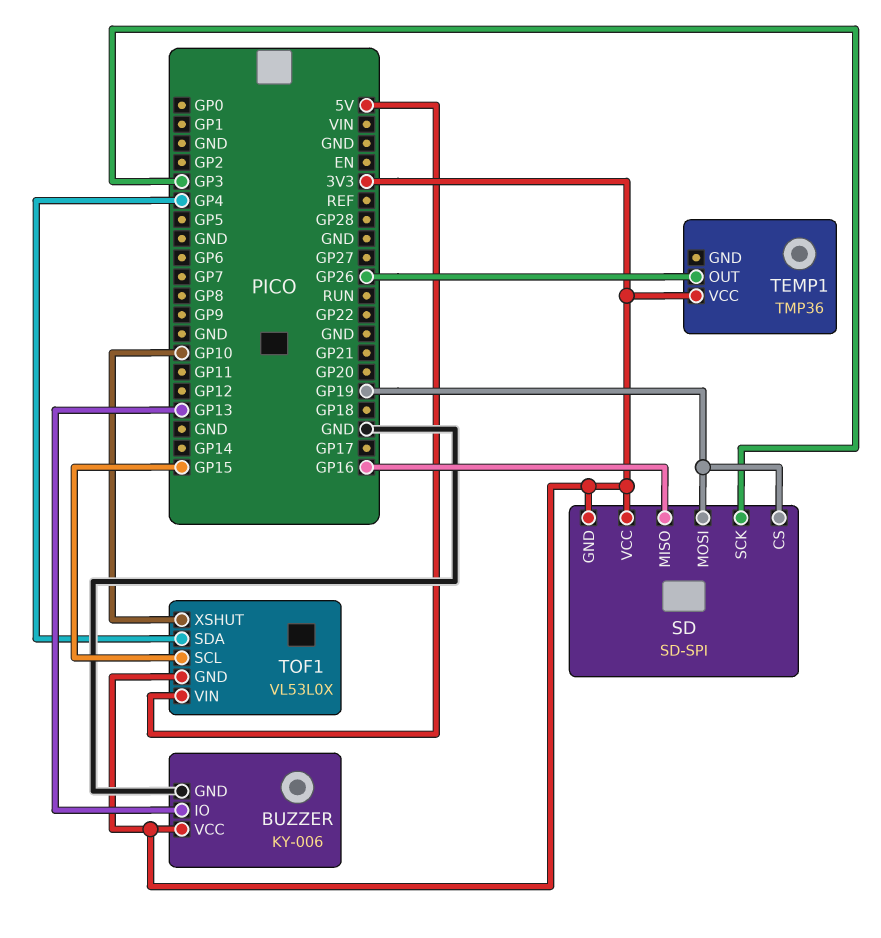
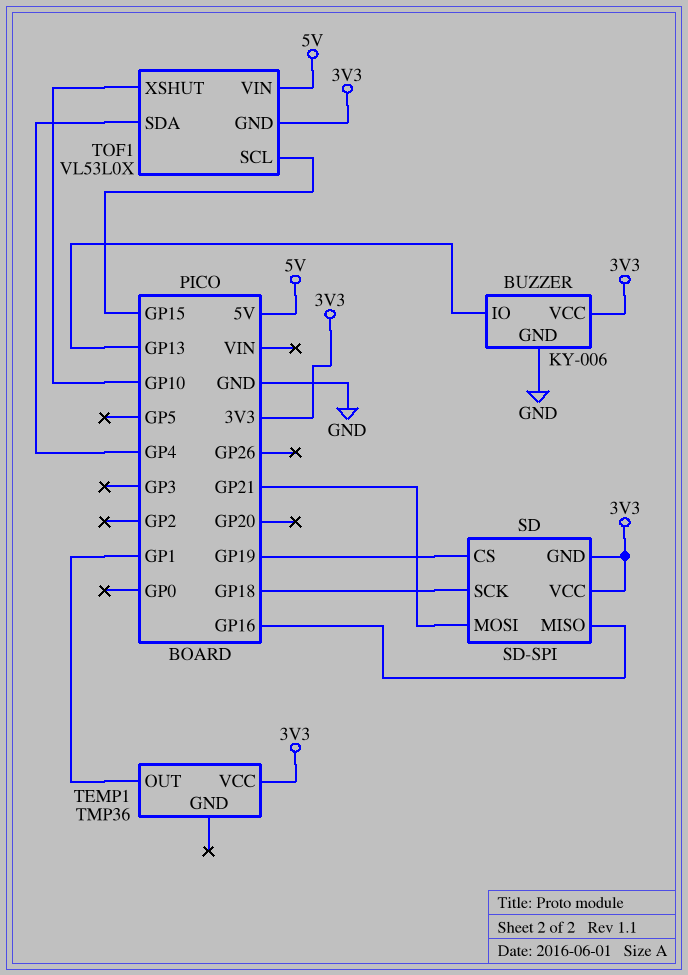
SD pin MOSI: GP19 -> GP21
SD pin SCK: GP3 -> GP18
TEMP1 pin OUT: GP26 -> GP1

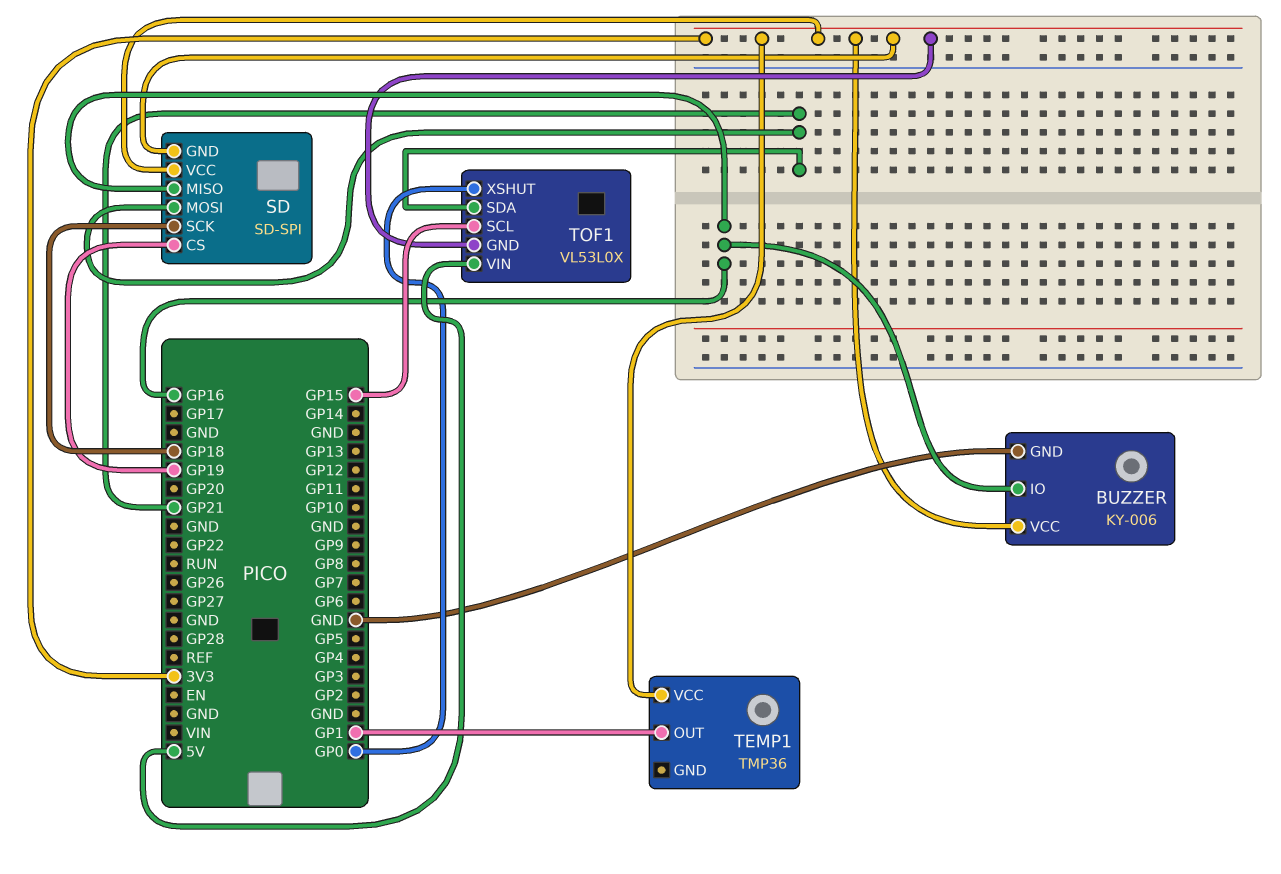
BUZZER pin IO: GP13 -> GP16
TOF1 pin SDA: GP4 -> GP21
TOF1 pin XSHUT: GP10 -> GP0

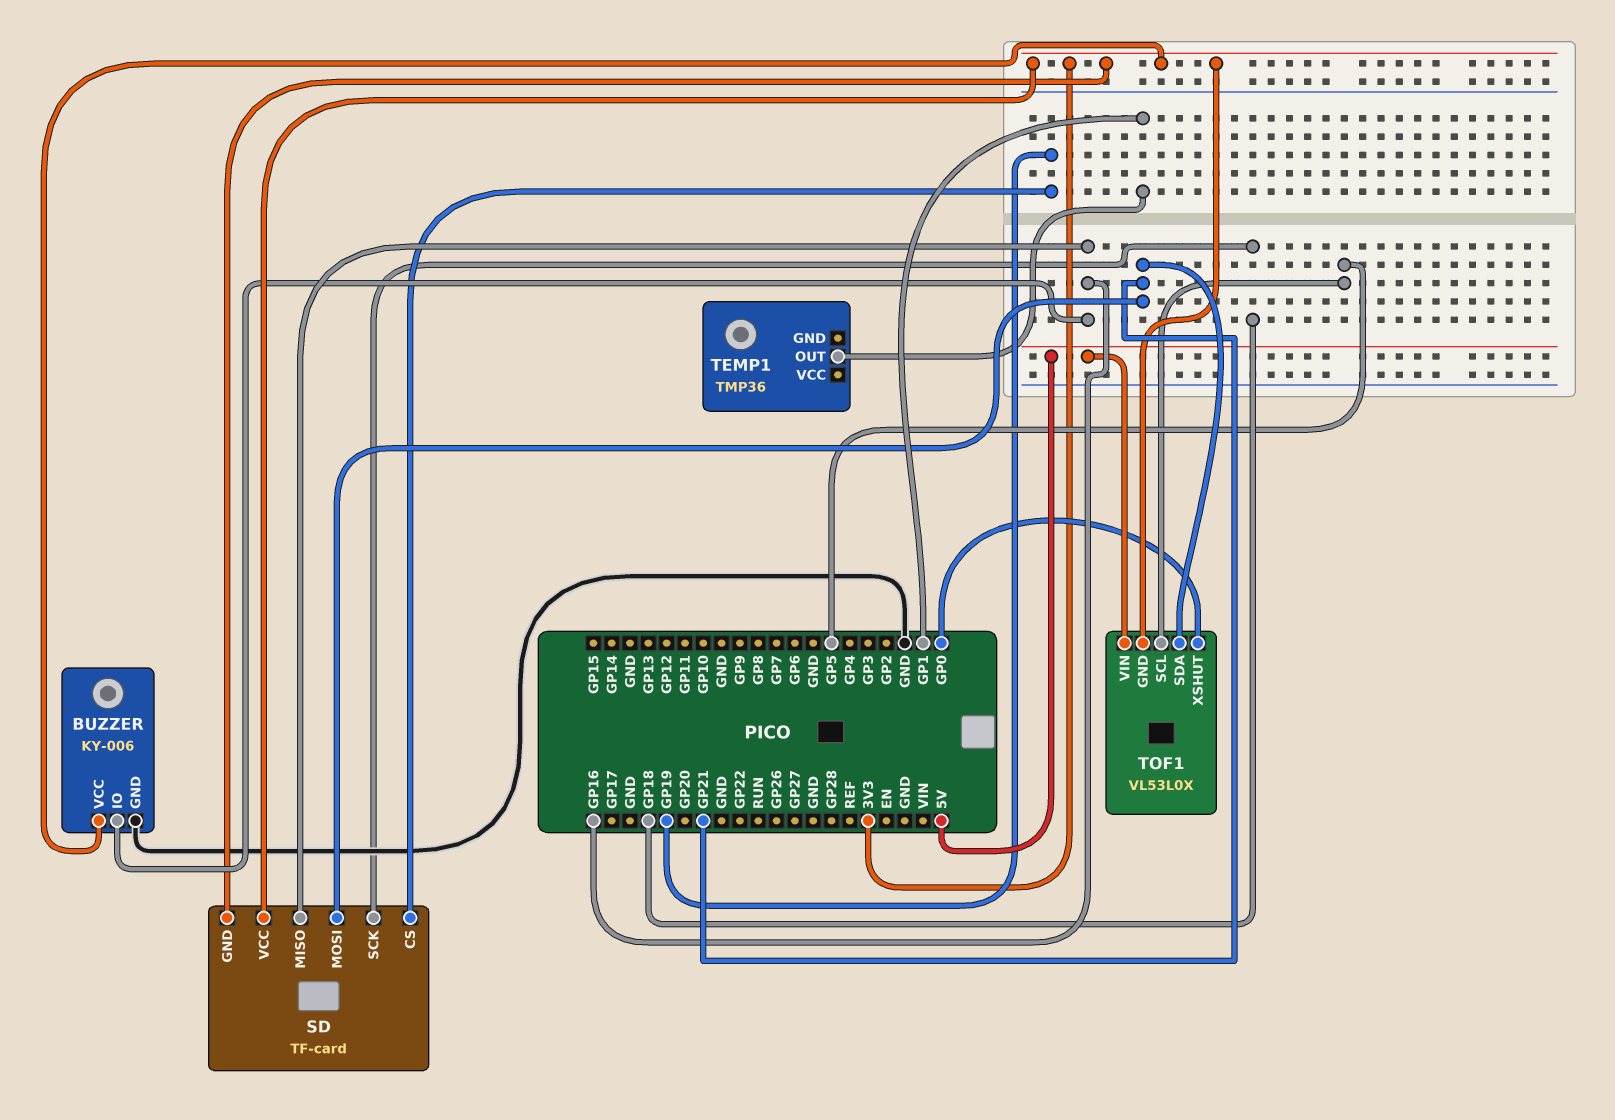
SD: SD-SPI -> TF-card
TEMP1 pin VCC: 3V3 -> none
TOF1 pin SCL: GP15 -> GP5

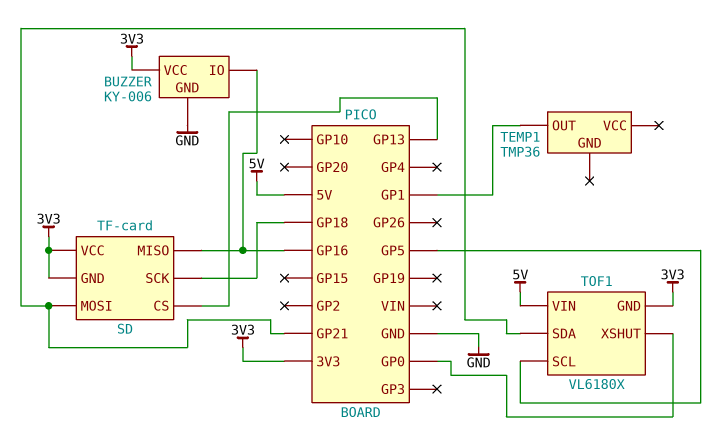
SD pin CS: GP19 -> GP13
TOF1: VL53L0X -> VL6180X

